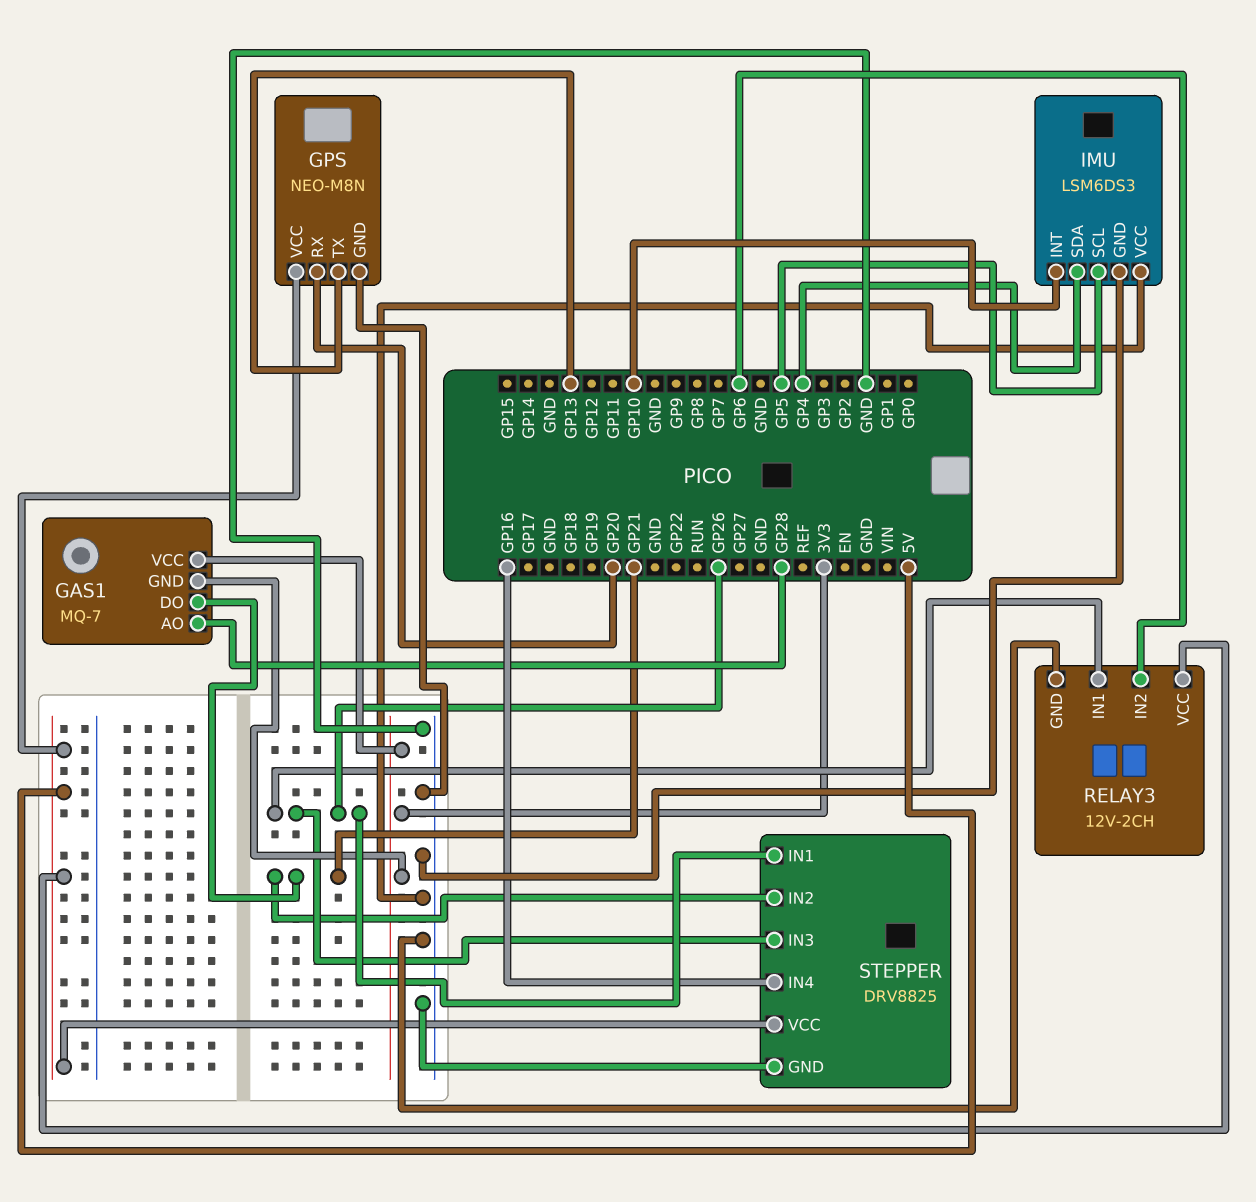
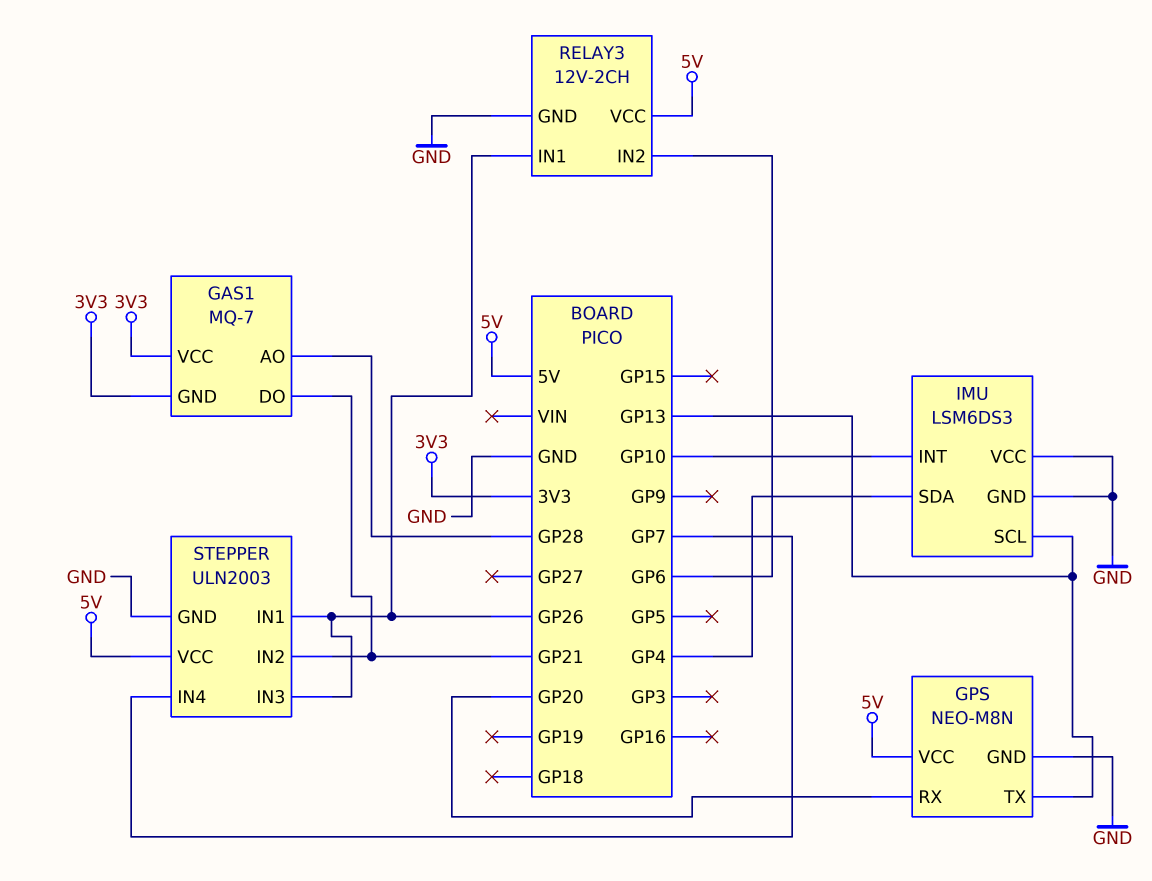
IMU pin SCL: GP5 -> GP13
STEPPER: DRV8825 -> ULN2003
STEPPER pin IN4: GP16 -> GP7

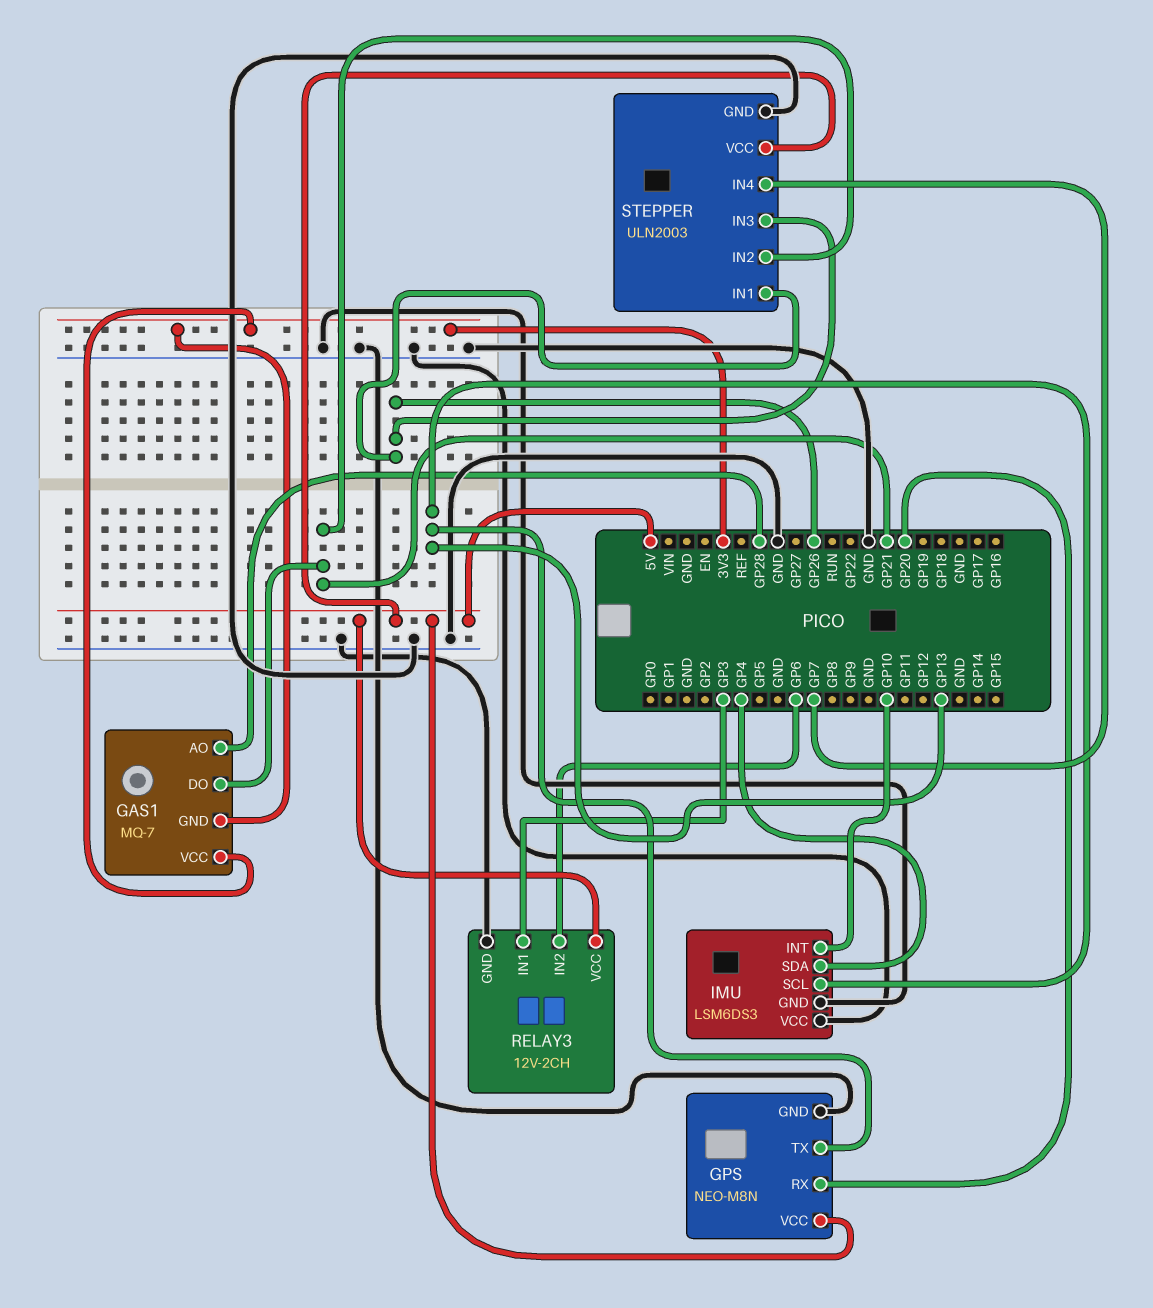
RELAY3 pin IN1: GP26 -> GP3

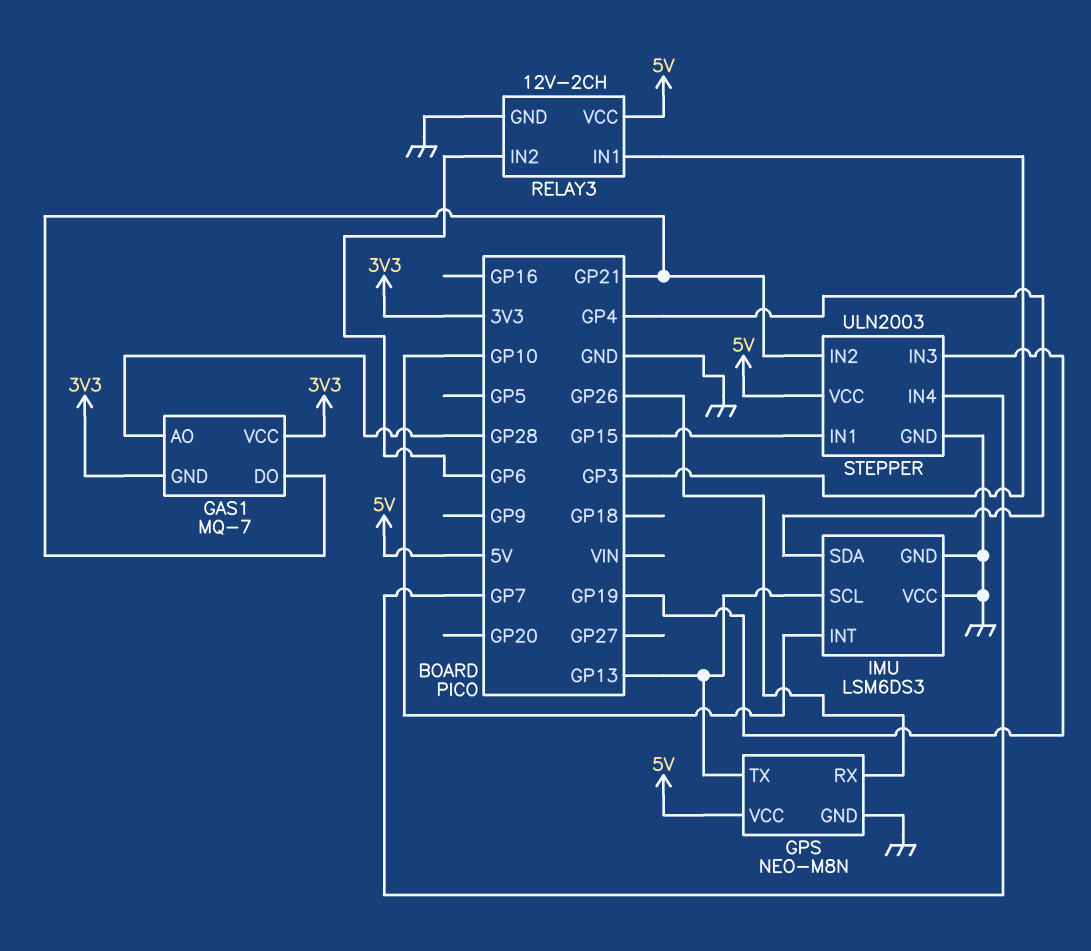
GPS pin RX: GP20 -> GP26
STEPPER pin IN1: GP26 -> GP15
STEPPER pin IN3: GP26 -> GP19

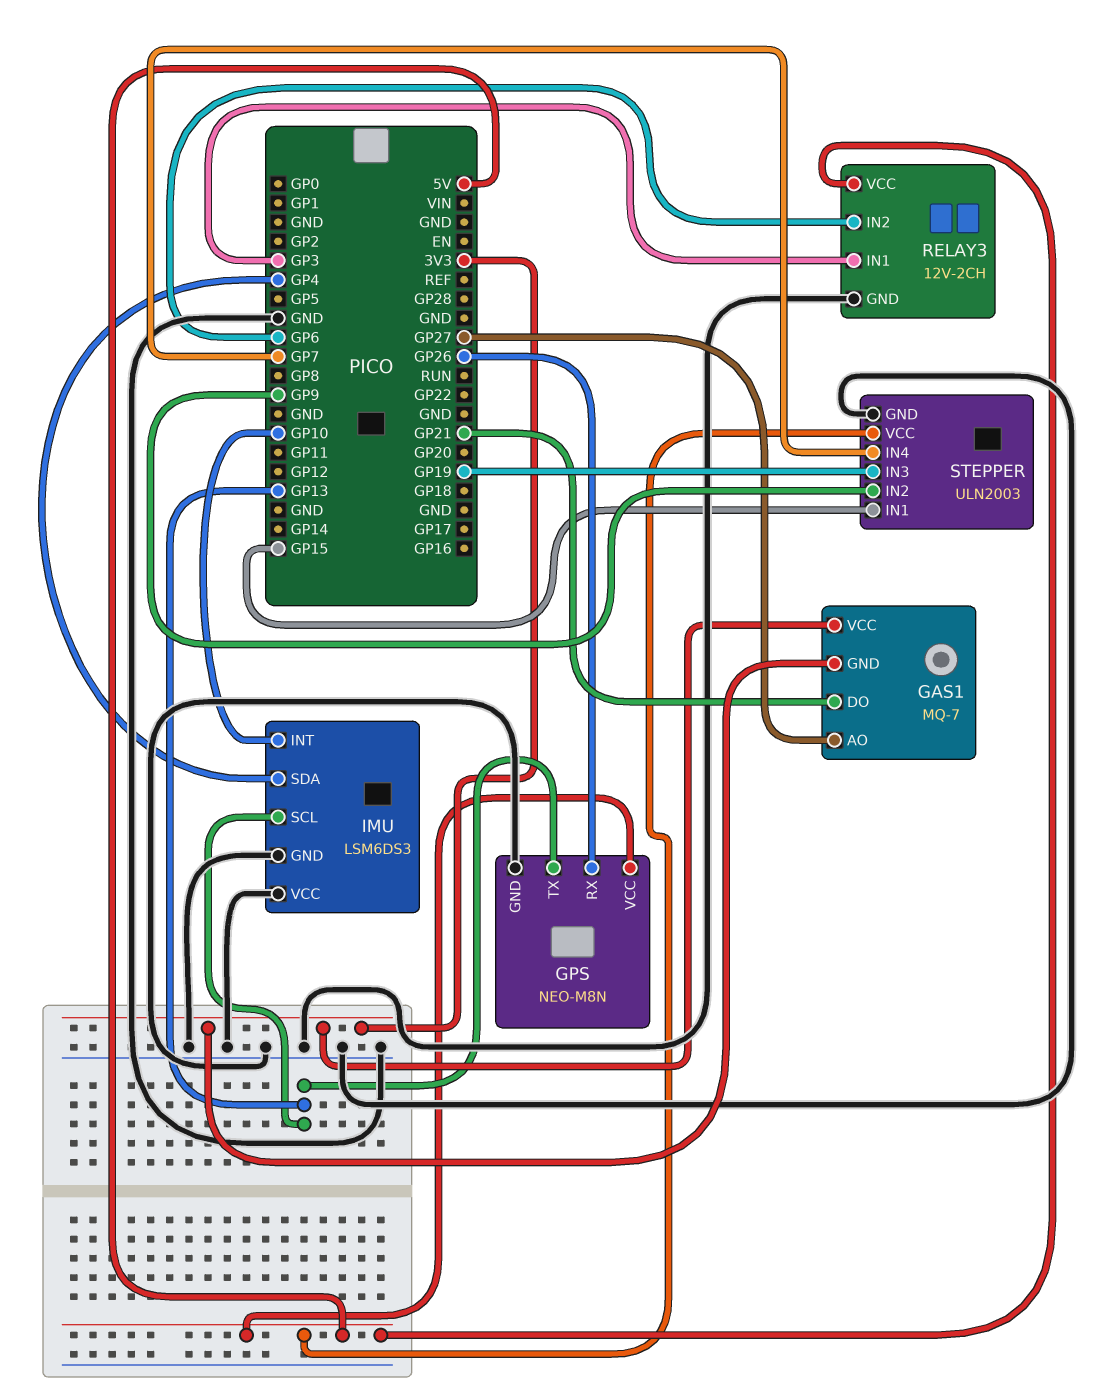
GAS1 pin AO: GP28 -> GP27
STEPPER pin IN2: GP21 -> GP9

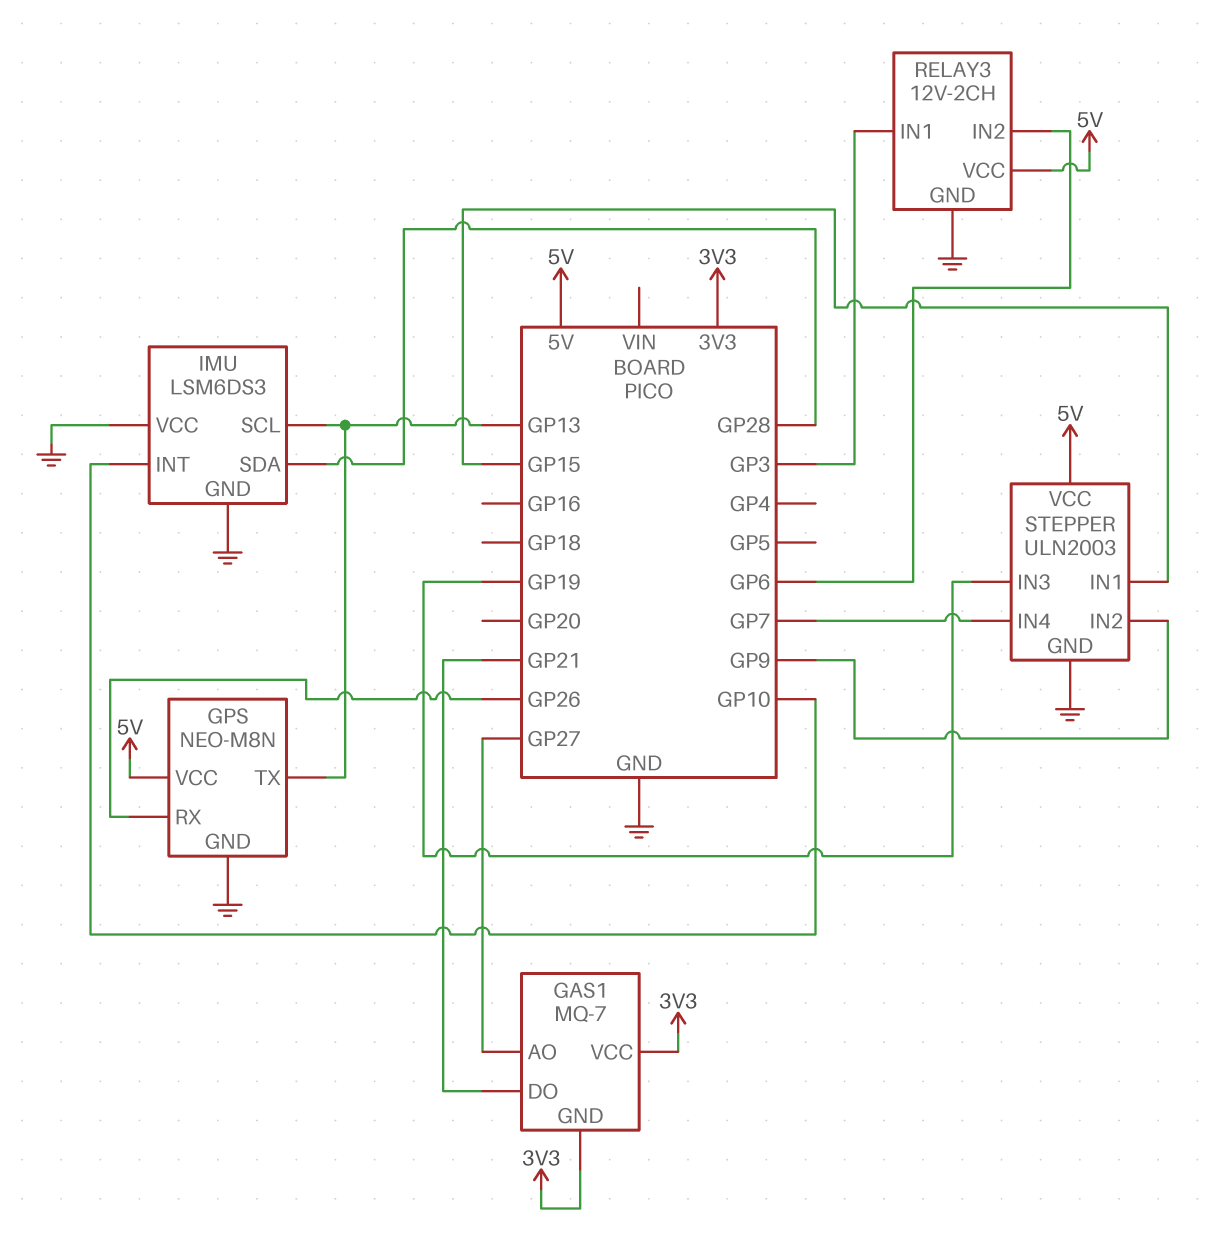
IMU pin SDA: GP4 -> GP28

